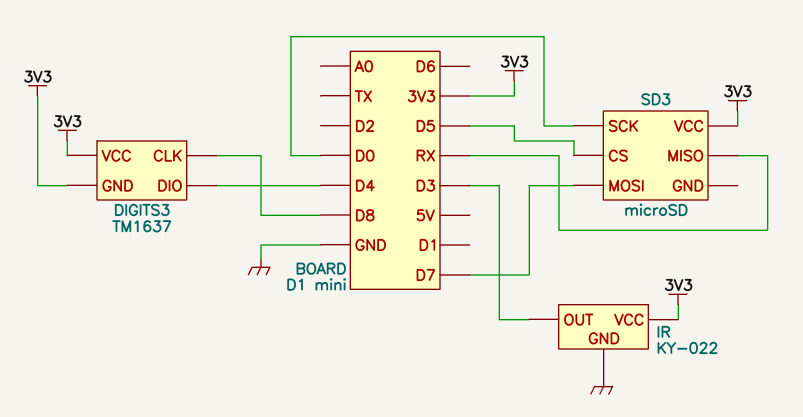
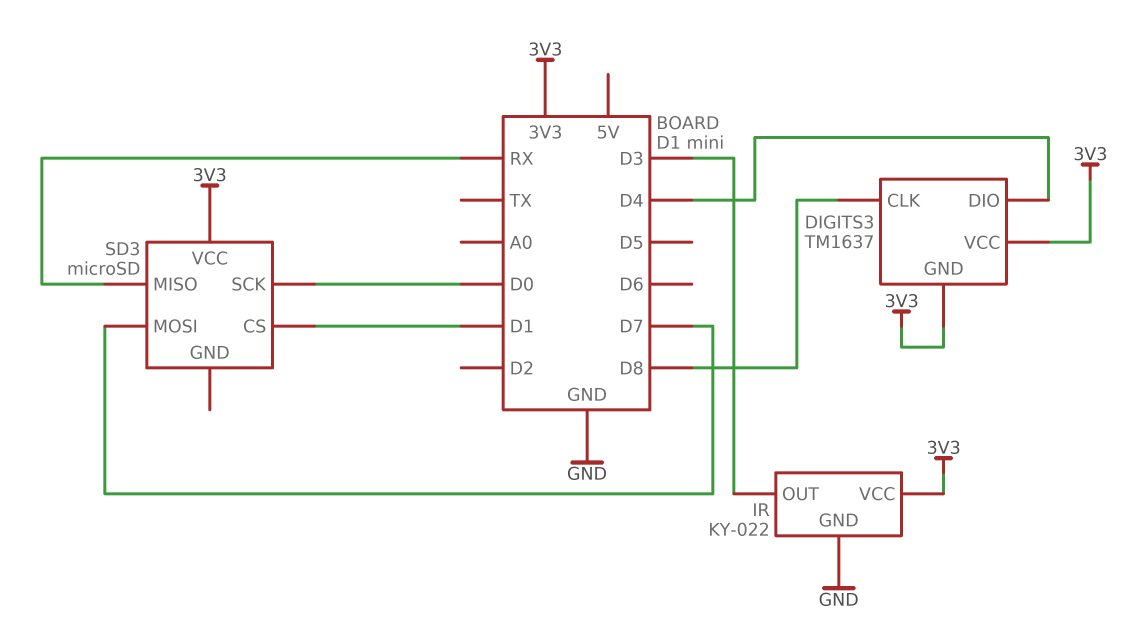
SD3 pin CS: D5 -> D1

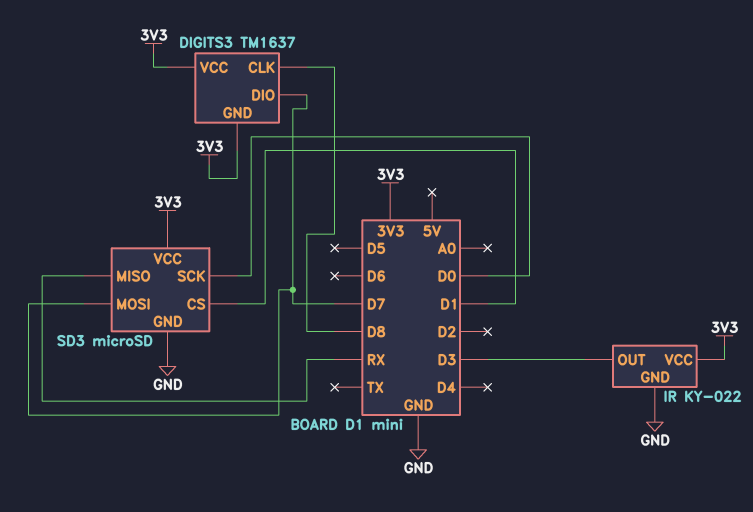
DIGITS3 pin DIO: D4 -> D7
SD3 pin GND: none -> GND

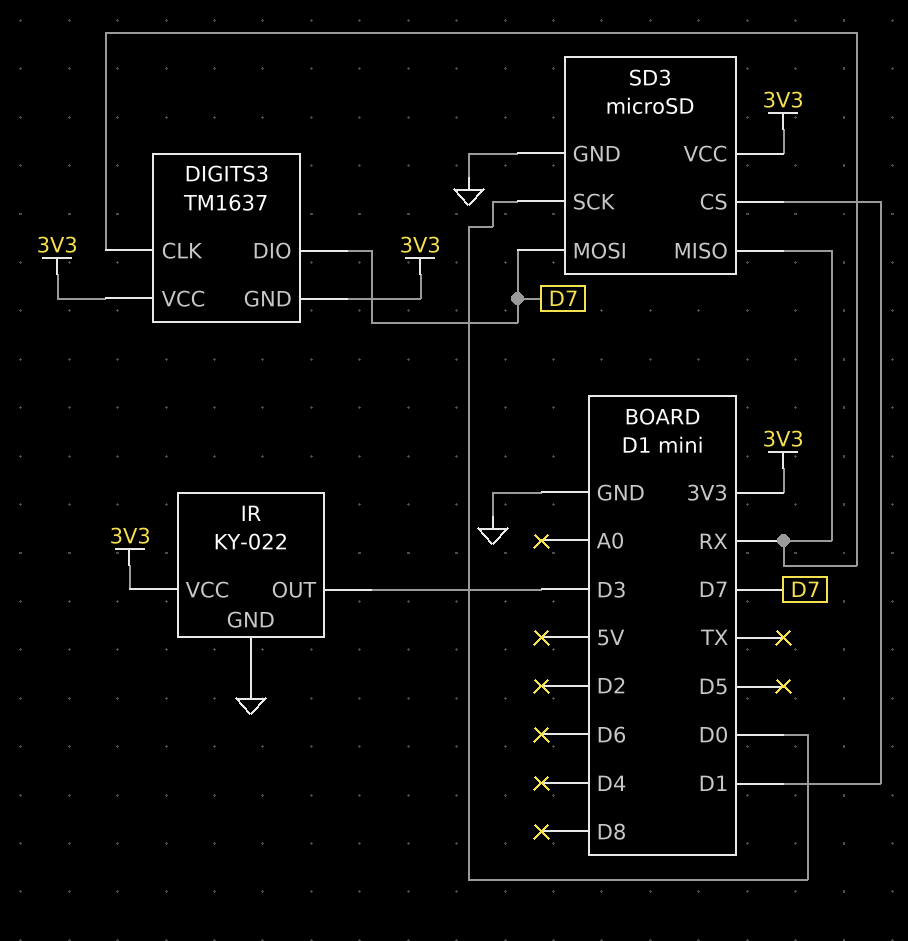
DIGITS3 pin CLK: D8 -> RX

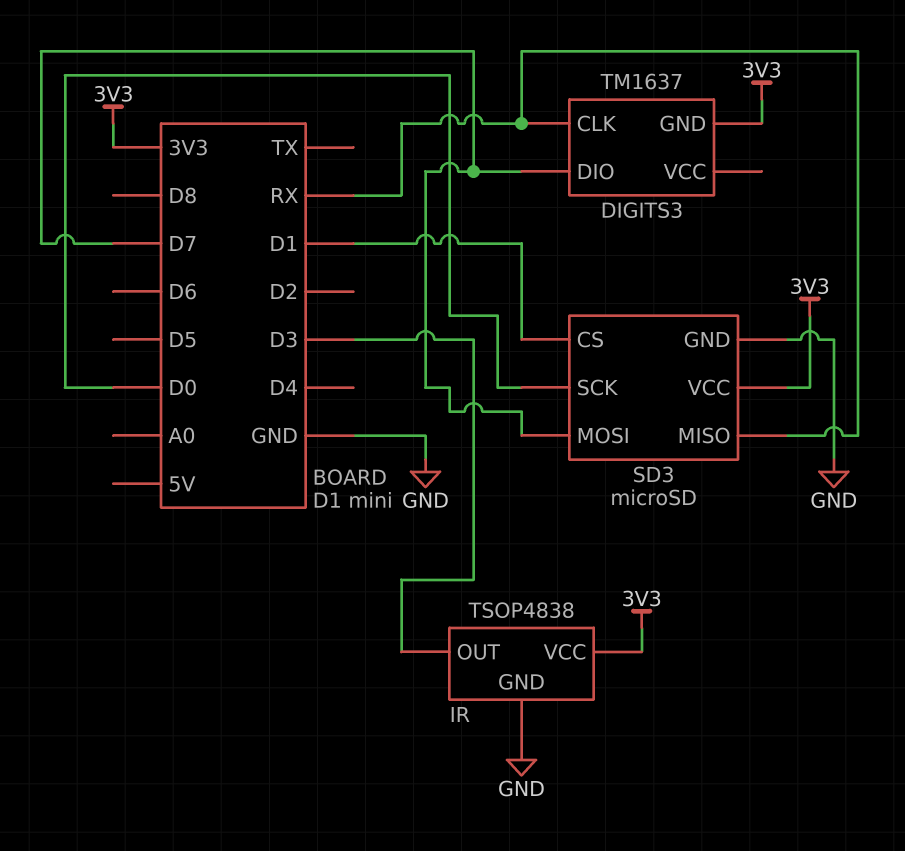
DIGITS3 pin VCC: 3V3 -> none
IR: KY-022 -> TSOP4838

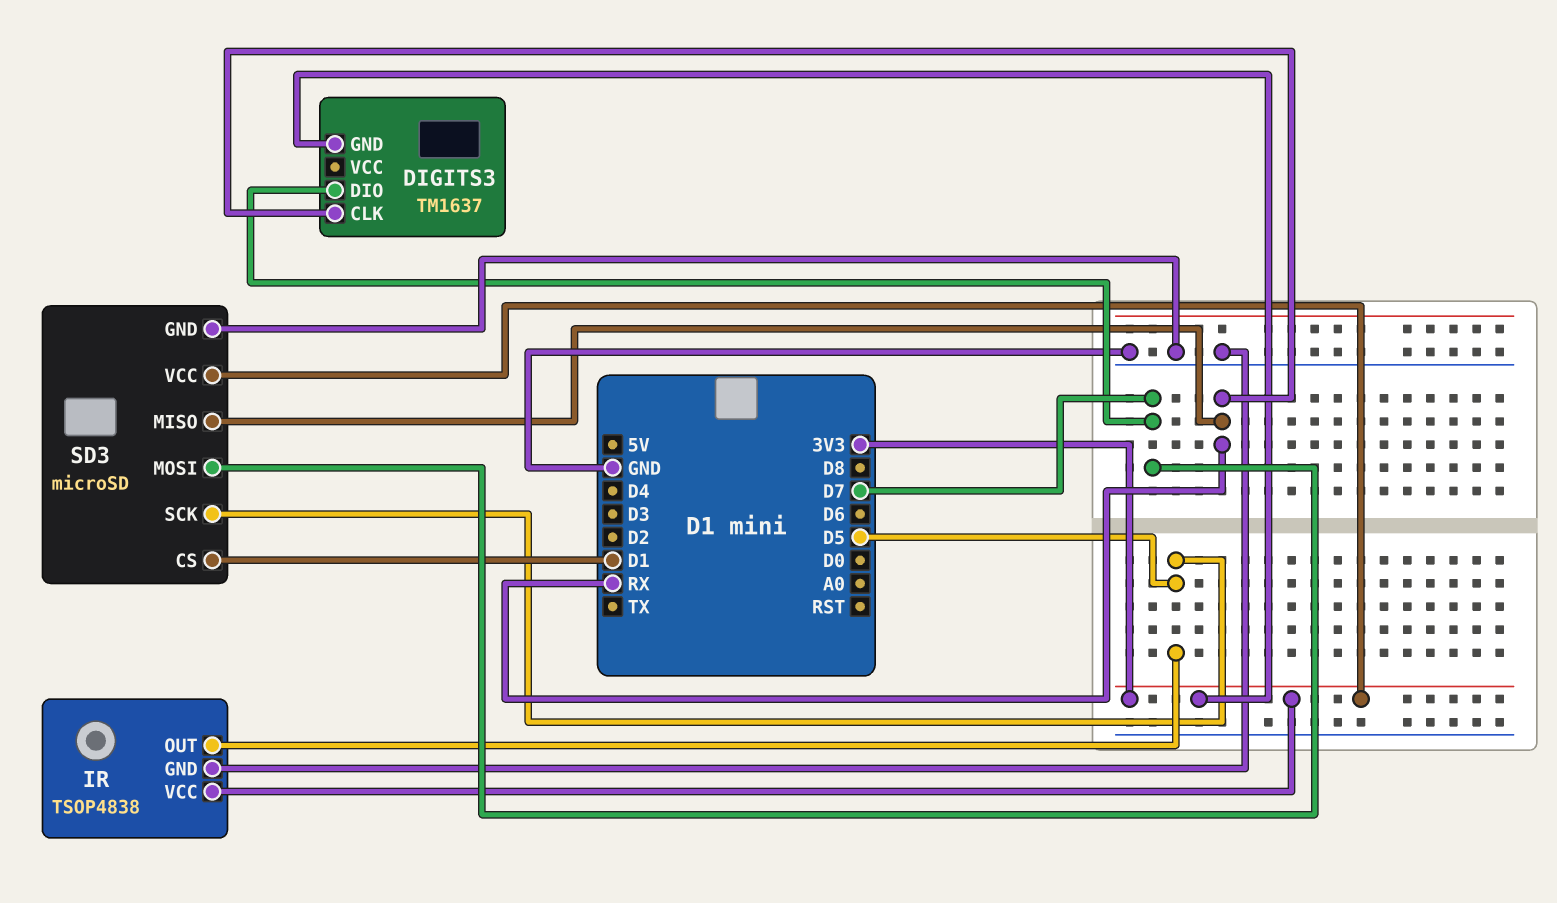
IR pin OUT: D3 -> D5
SD3 pin SCK: D0 -> D5

